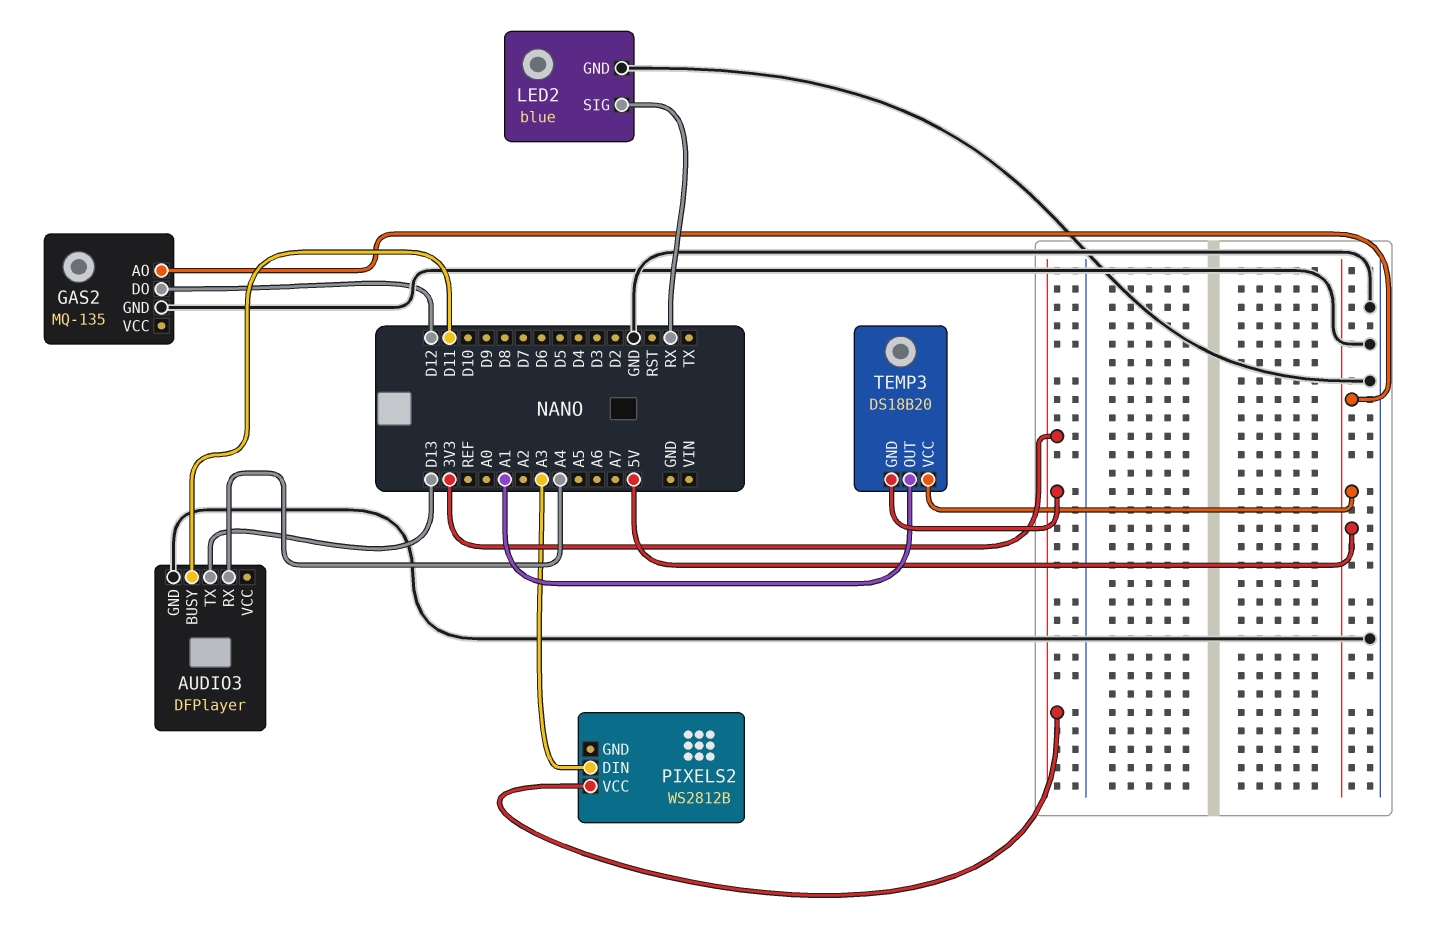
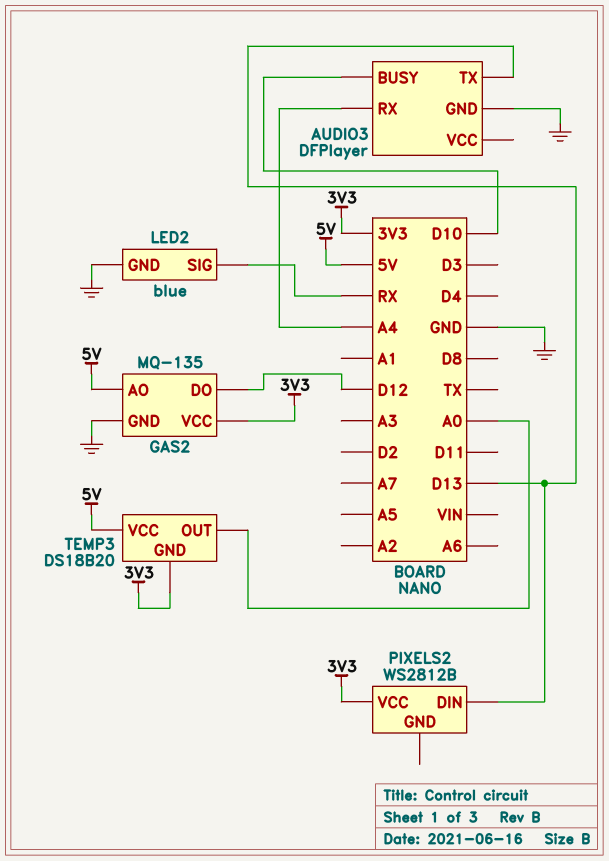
AUDIO3 pin BUSY: D11 -> D10
GAS2 pin VCC: none -> 3V3
PIXELS2 pin DIN: A3 -> D13
TEMP3 pin OUT: A1 -> A0

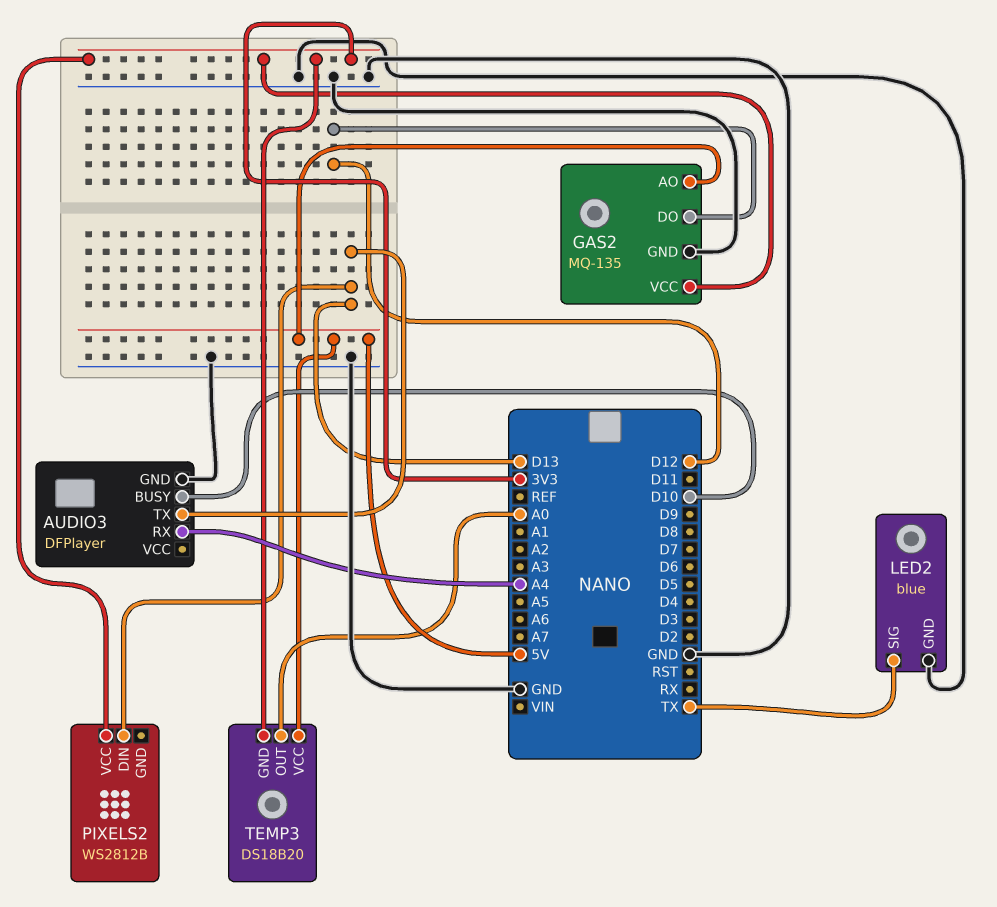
LED2 pin SIG: RX -> TX

